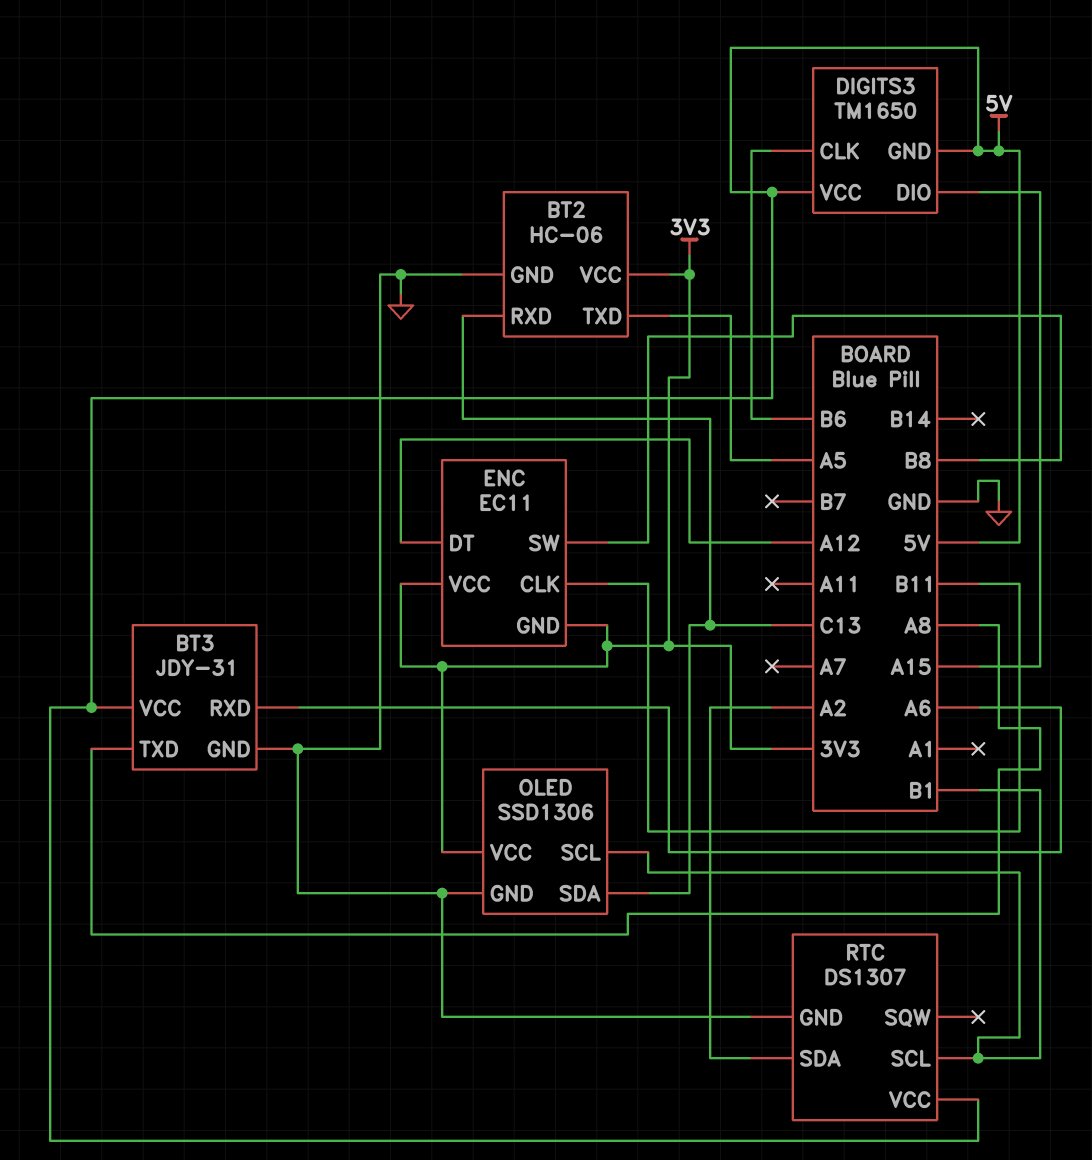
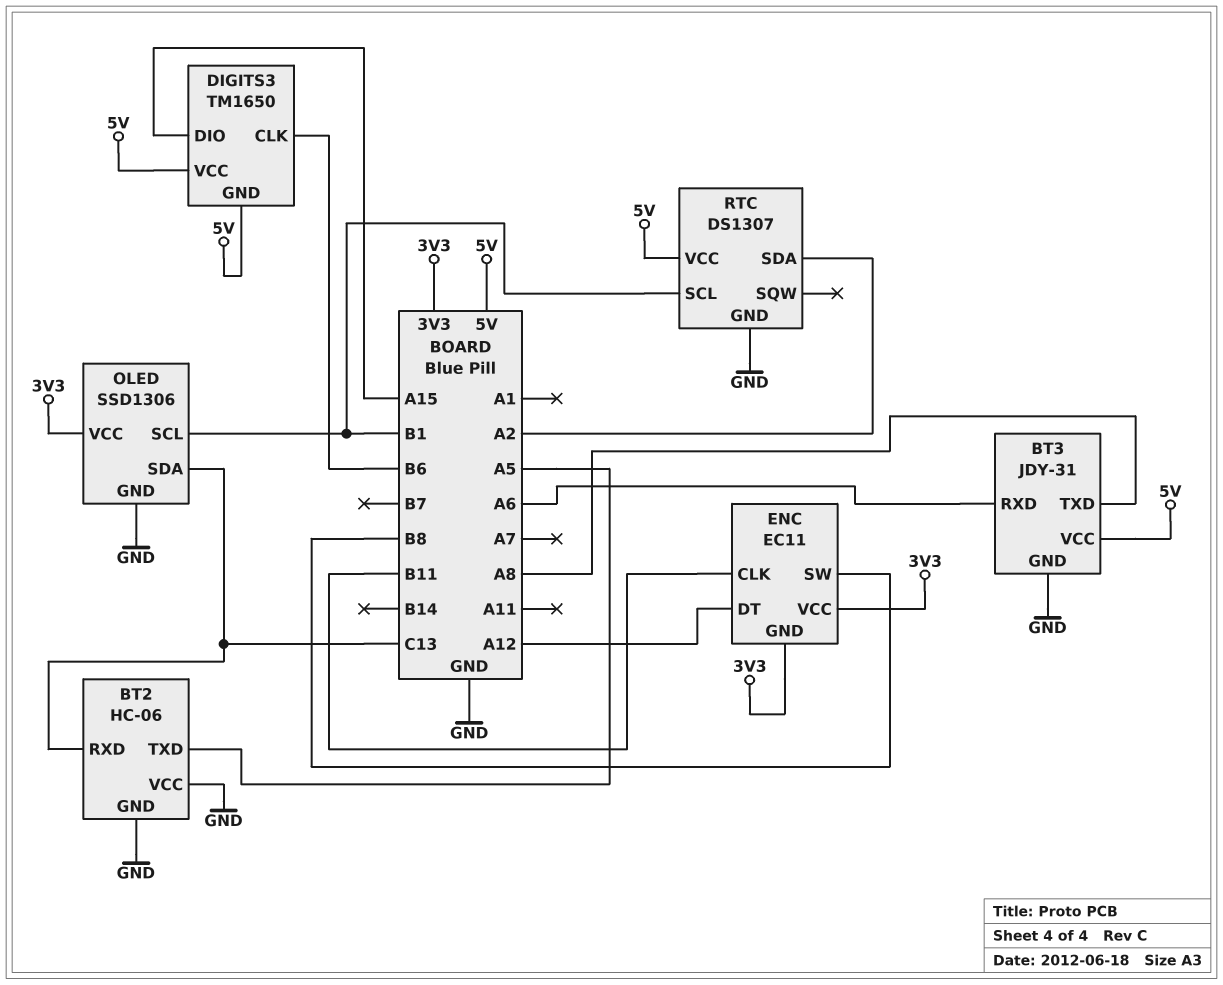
BT2 pin VCC: 3V3 -> GND

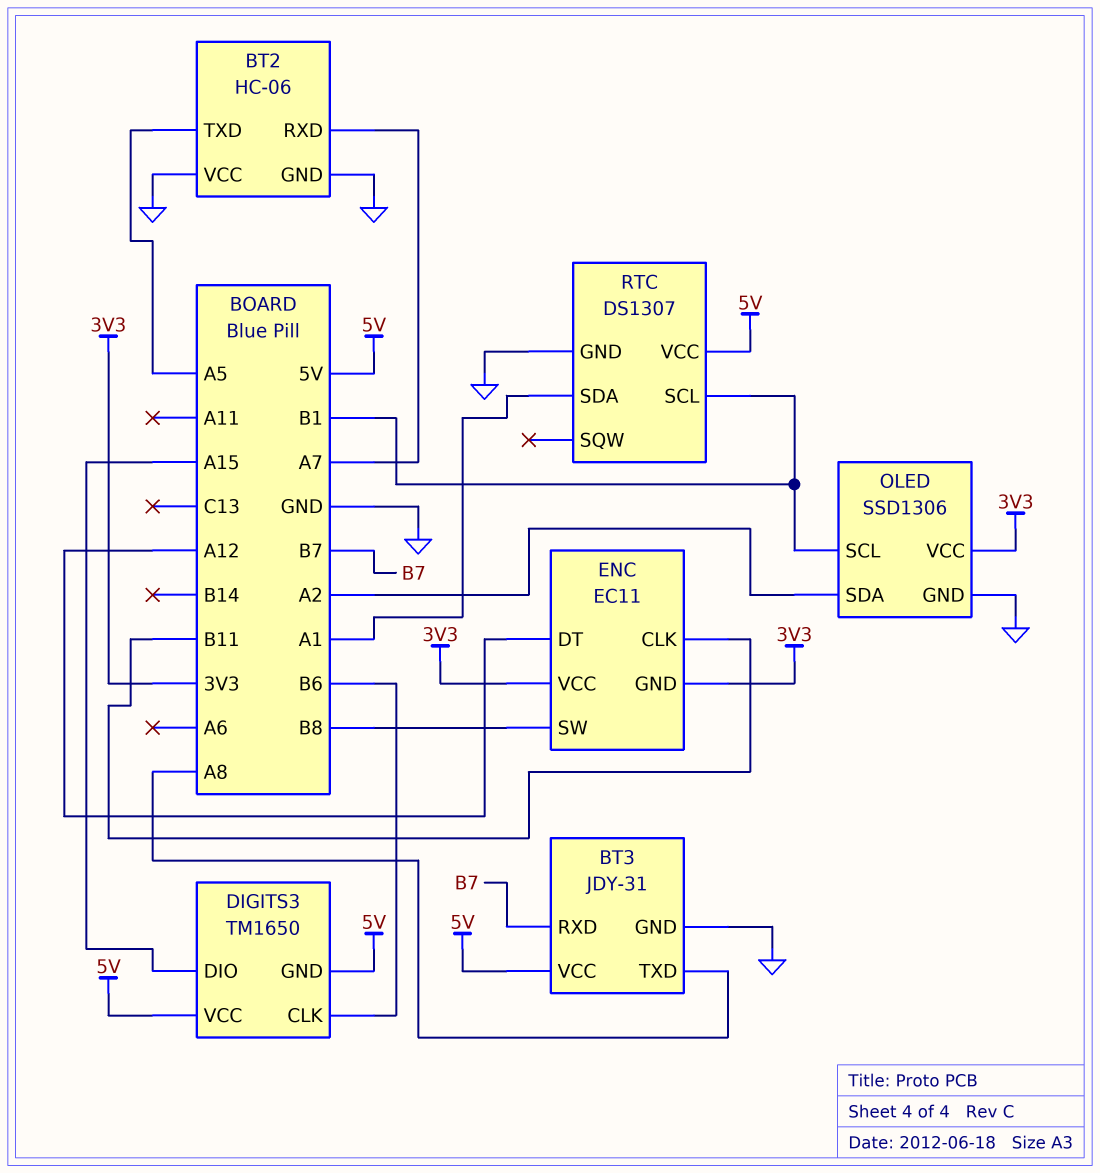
BT2 pin RXD: C13 -> A7
BT3 pin RXD: A6 -> B7
OLED pin SDA: C13 -> A2
RTC pin SDA: A2 -> A1

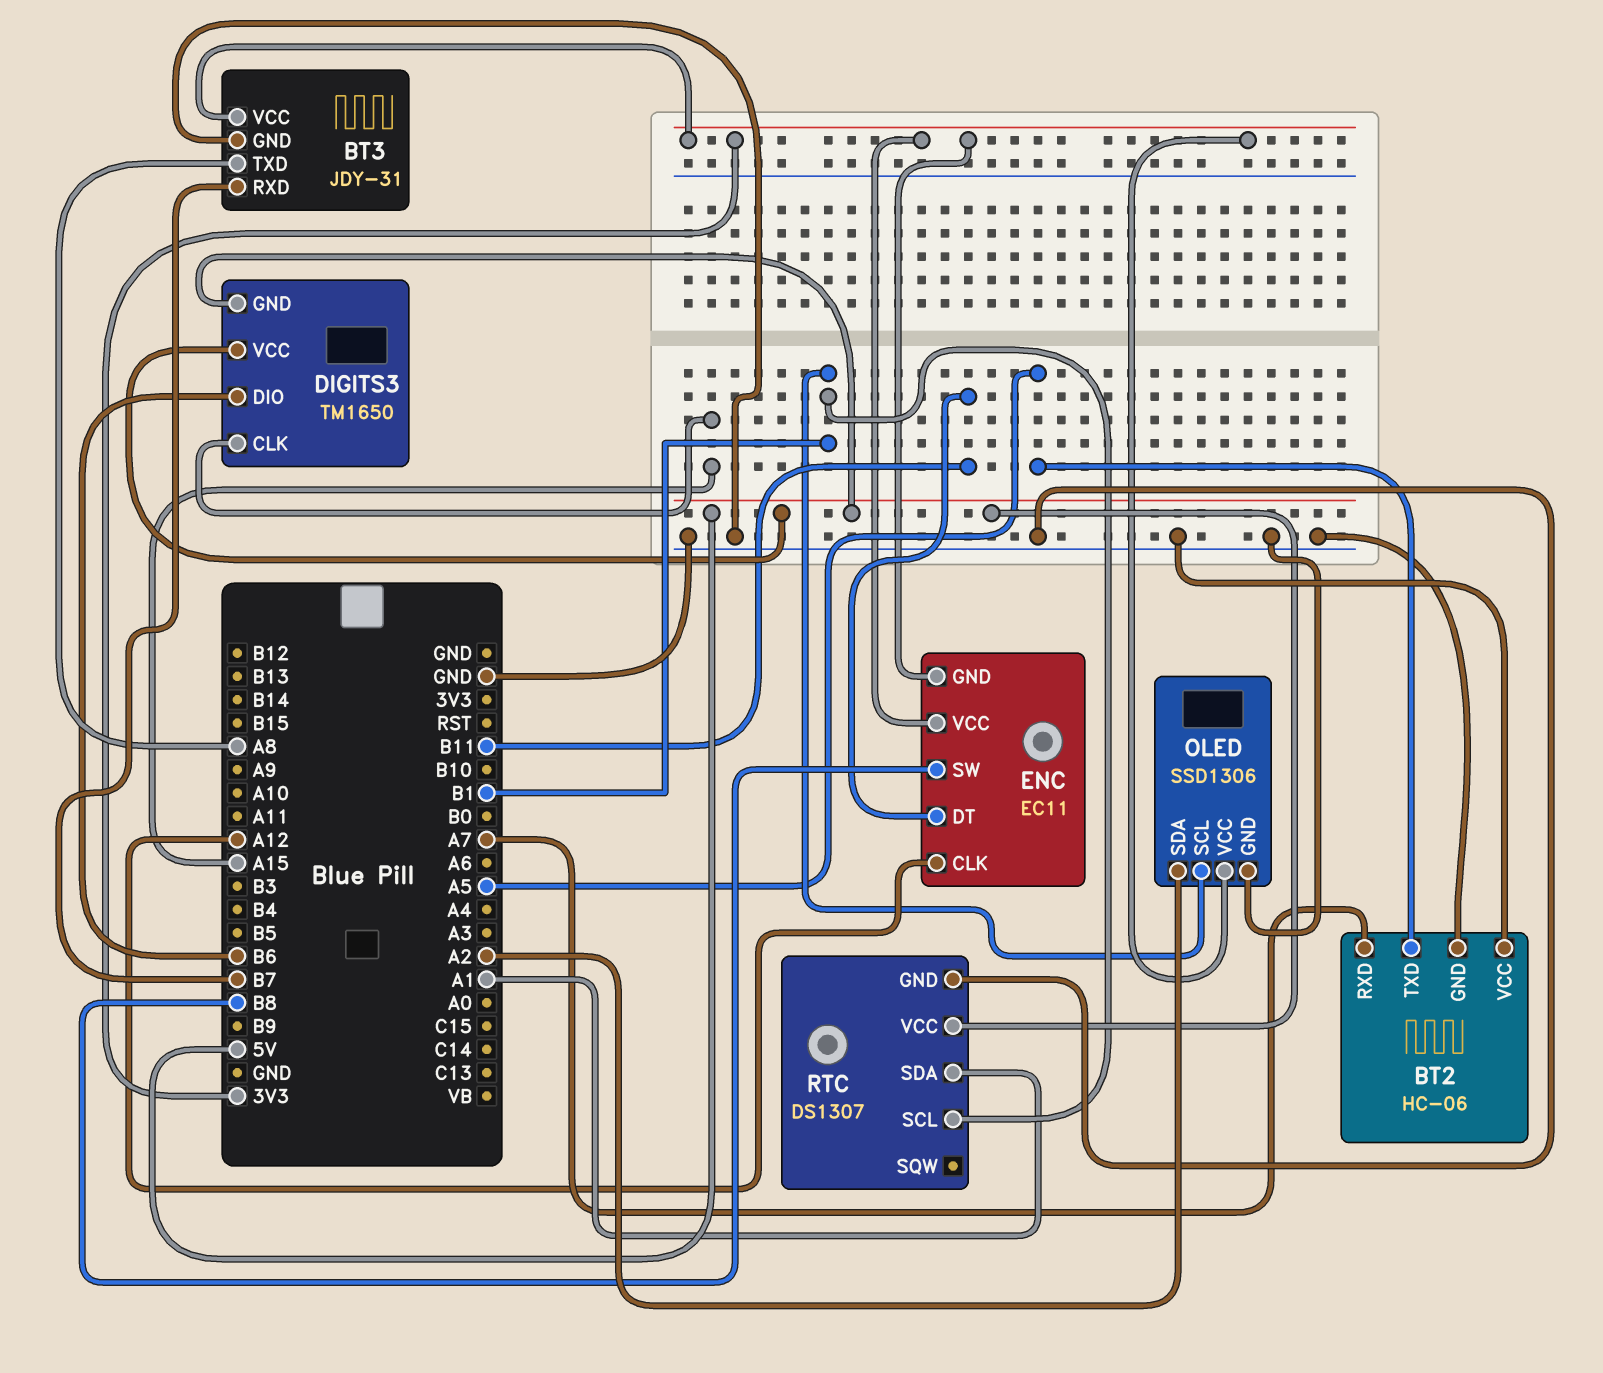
BT3 pin VCC: 5V -> 3V3
DIGITS3 pin CLK: B6 -> A15
DIGITS3 pin DIO: A15 -> B6
ENC pin CLK: B11 -> A12
ENC pin DT: A12 -> B11

